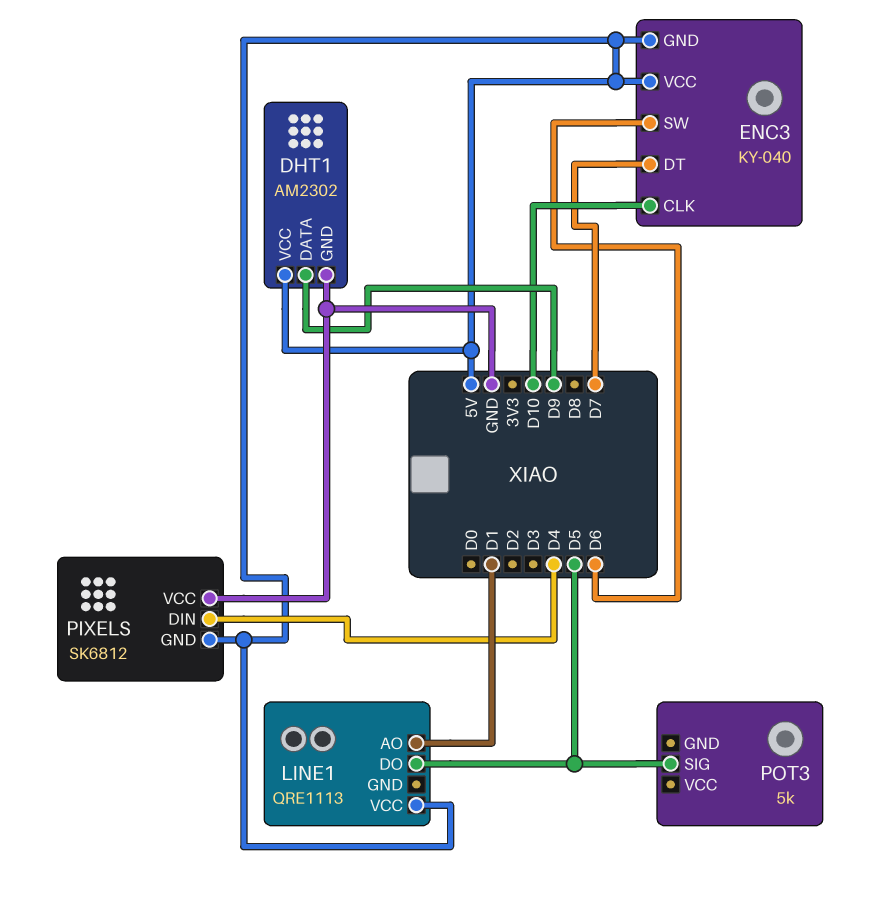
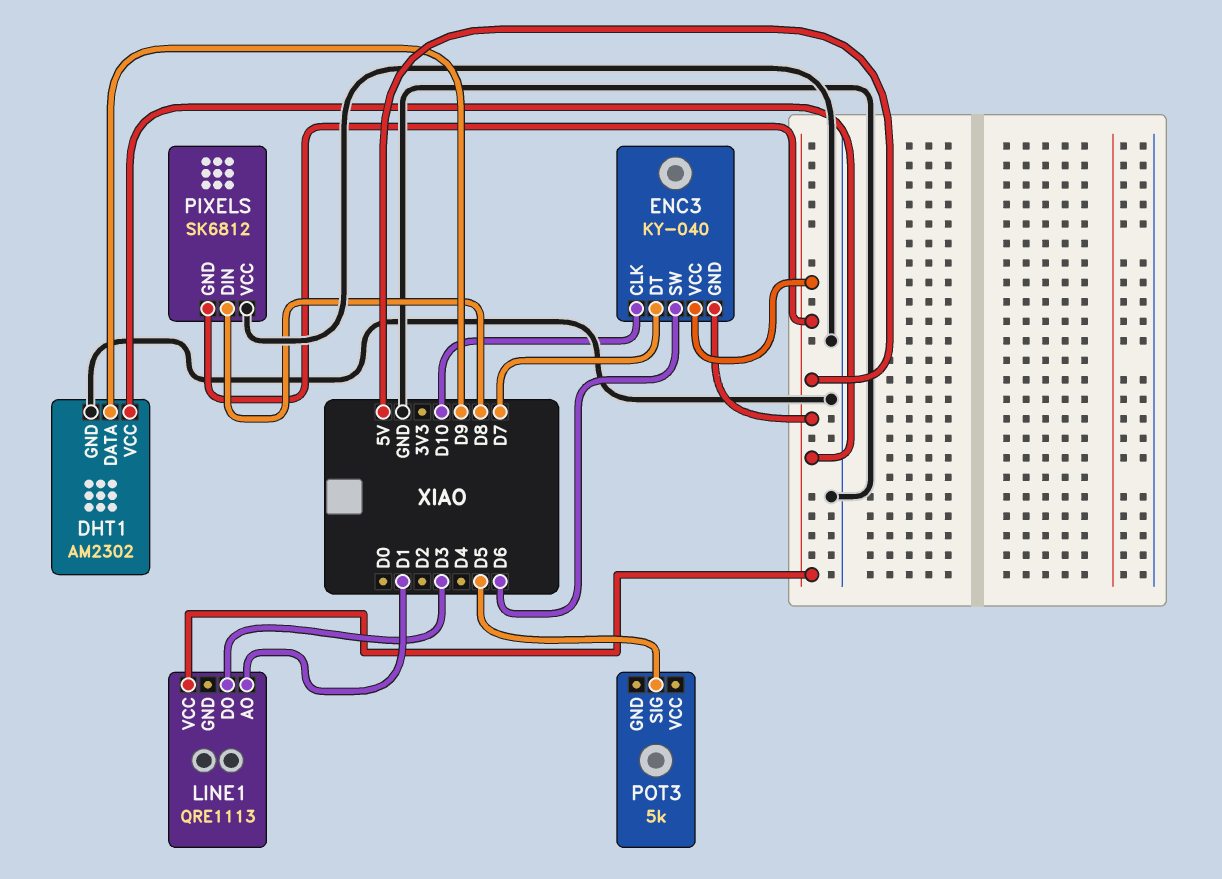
LINE1 pin DO: D5 -> D3
PIXELS pin DIN: D4 -> D8

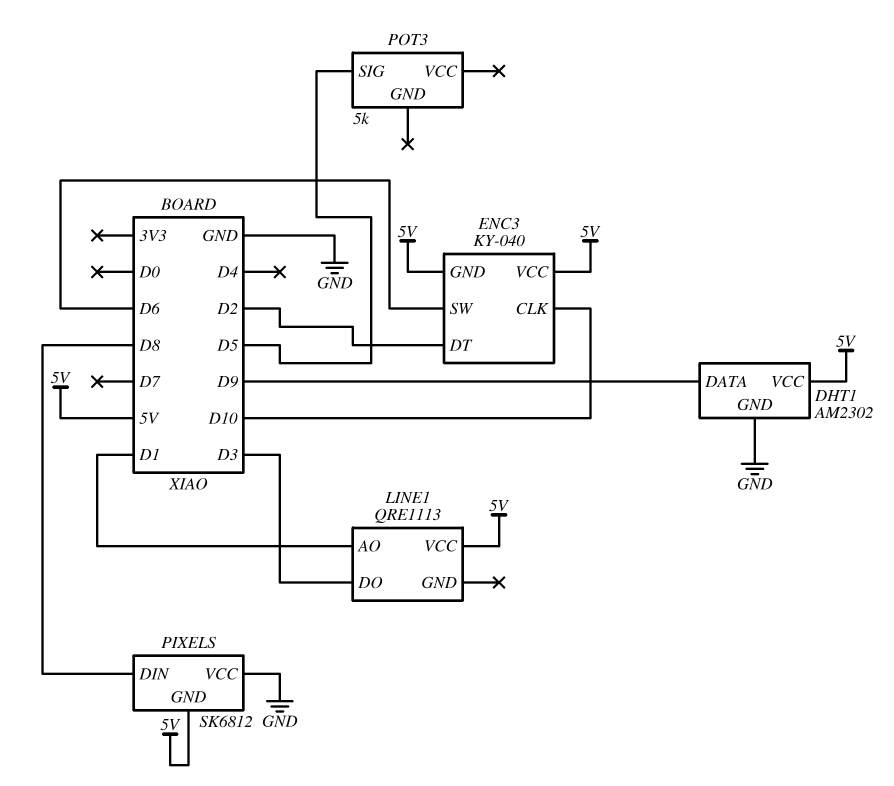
ENC3 pin DT: D7 -> D2

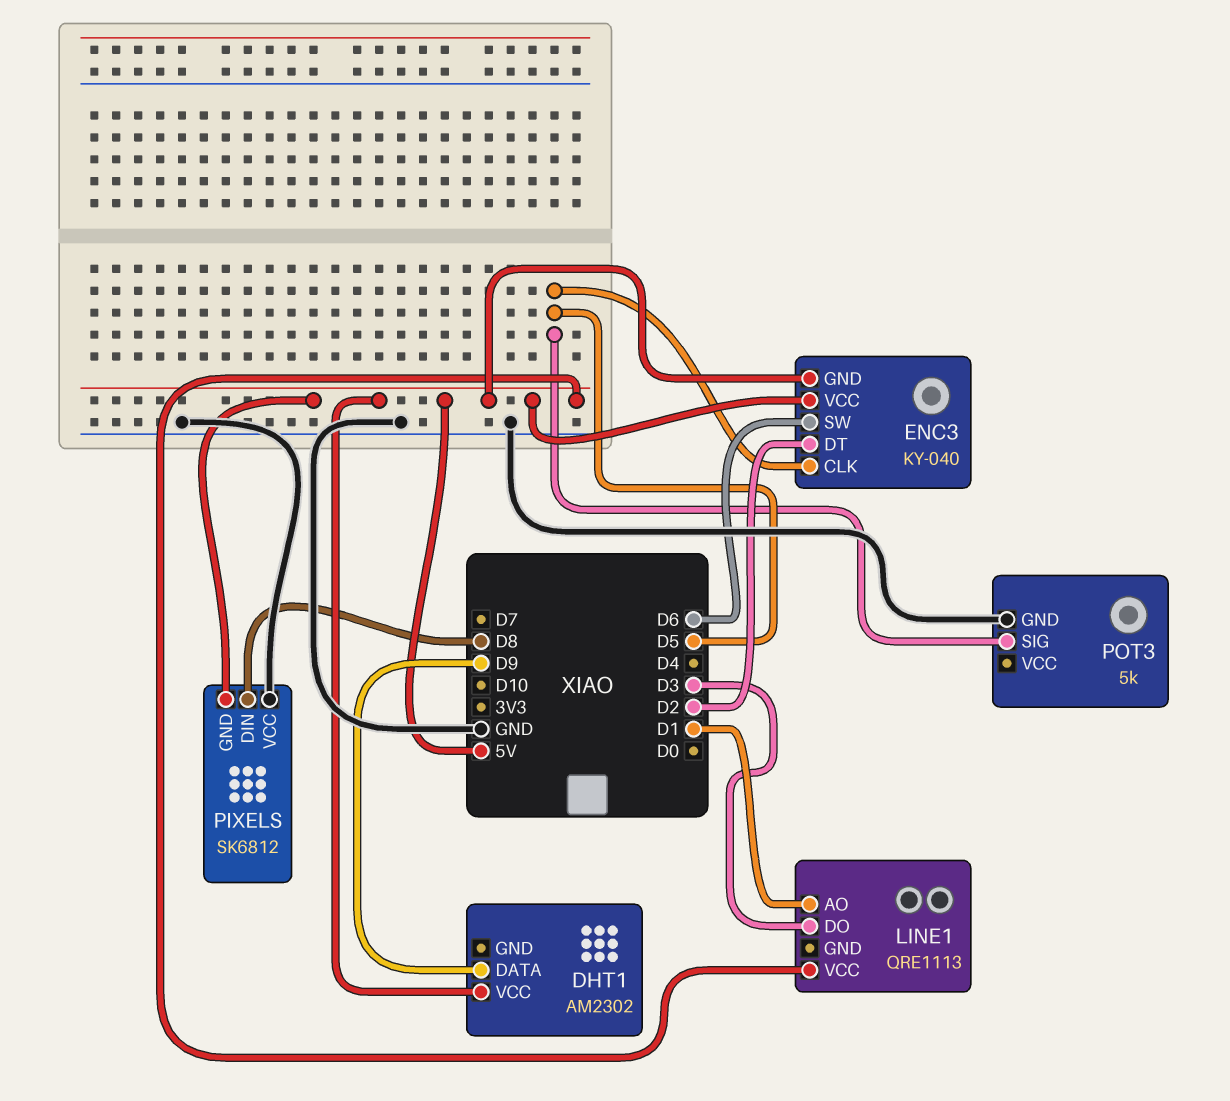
DHT1 pin GND: GND -> none
ENC3 pin CLK: D10 -> D5
POT3 pin GND: none -> GND

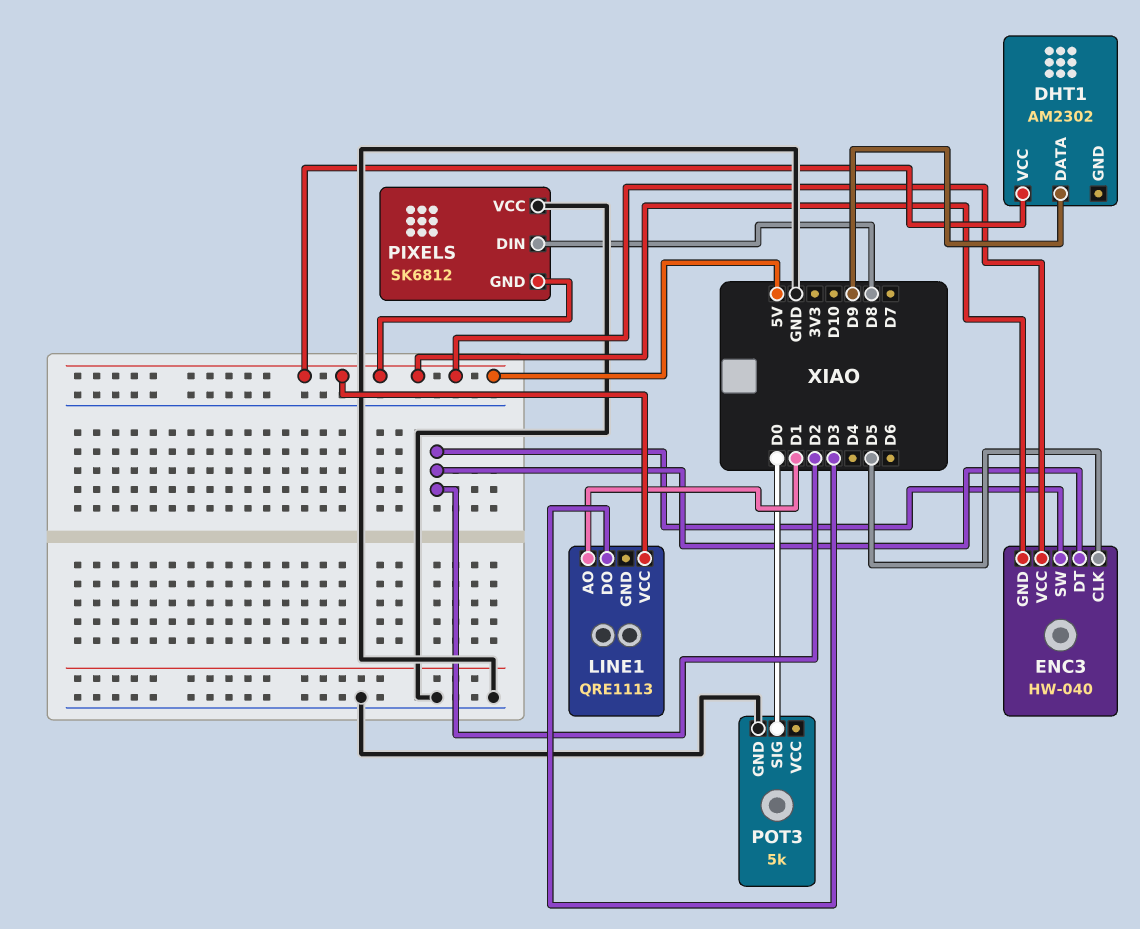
ENC3: KY-040 -> HW-040
ENC3 pin SW: D6 -> D2
POT3 pin SIG: D5 -> D0

